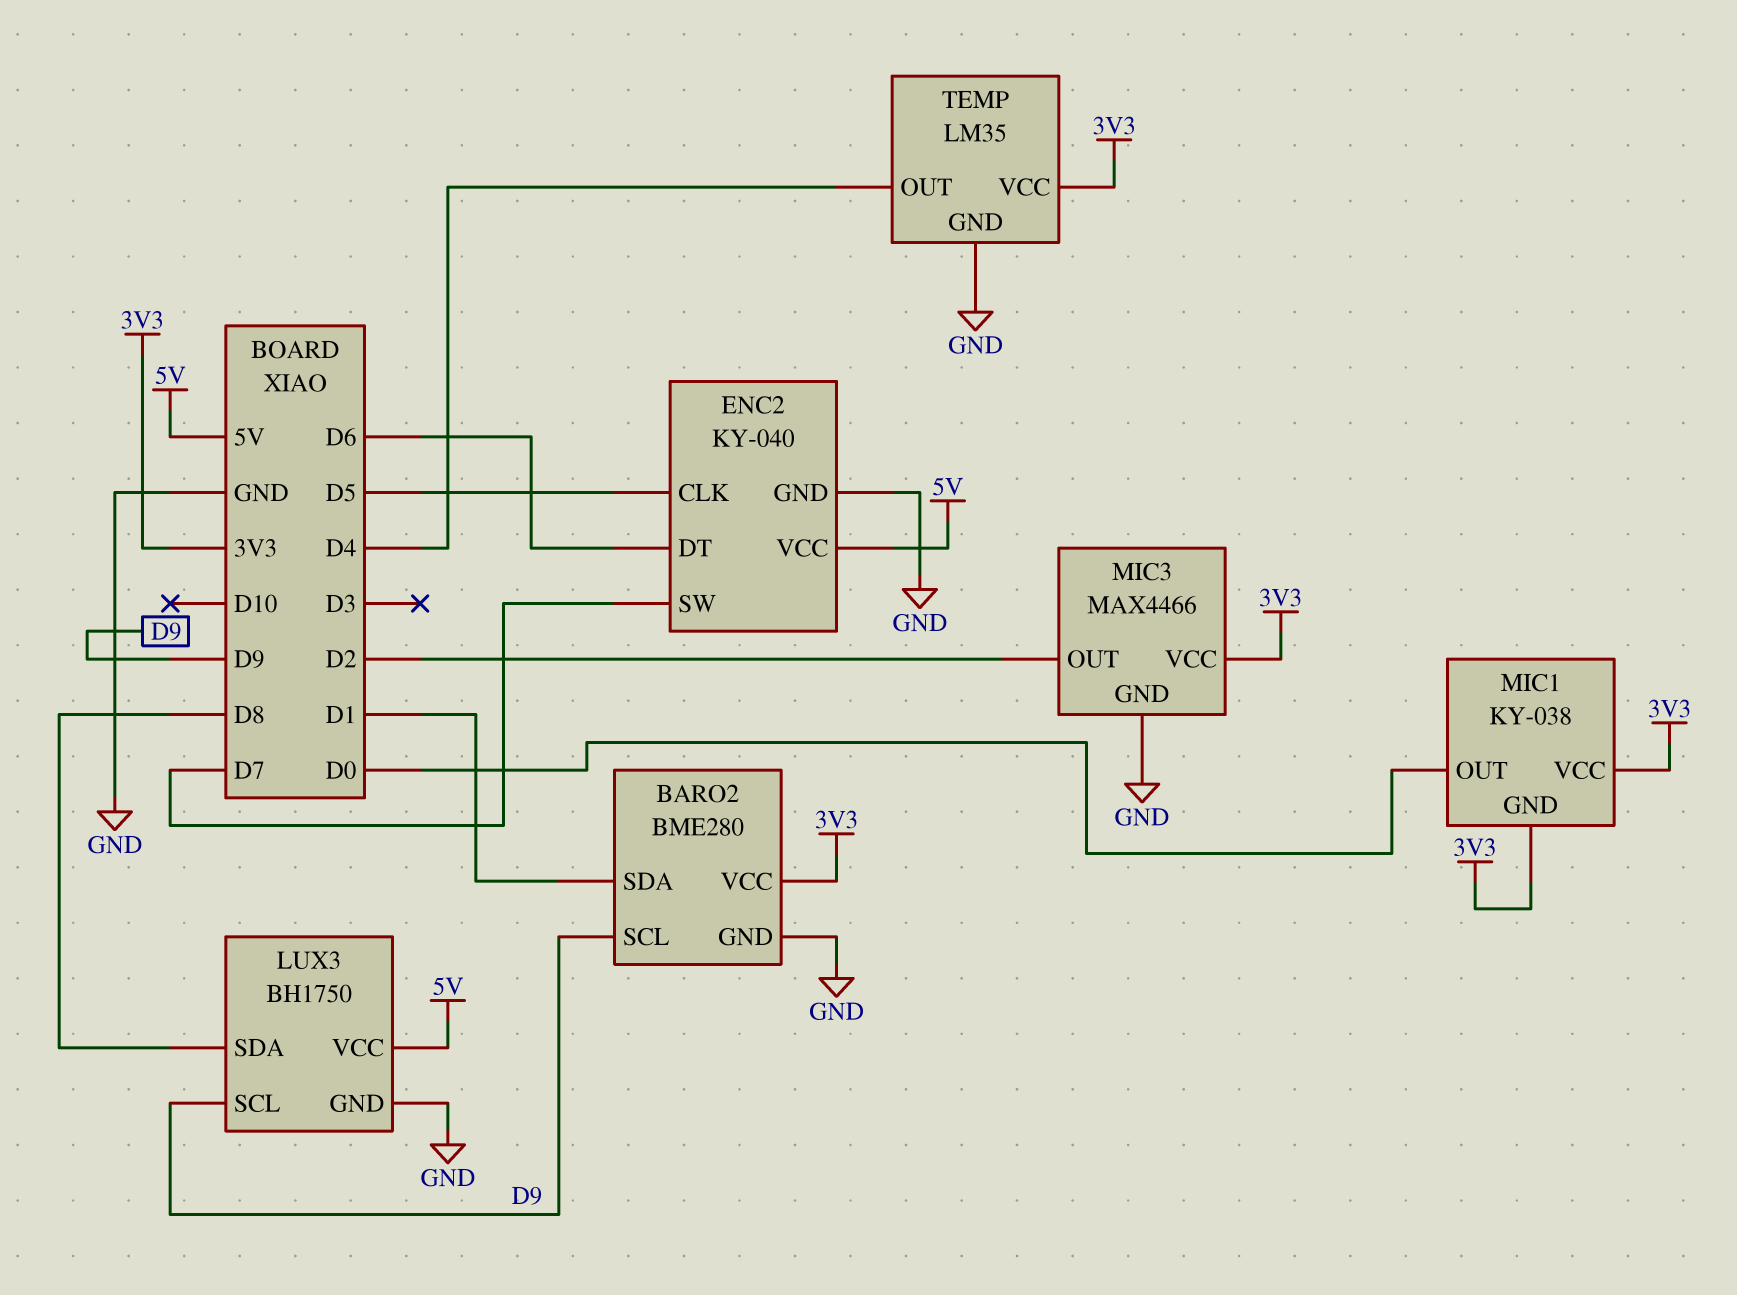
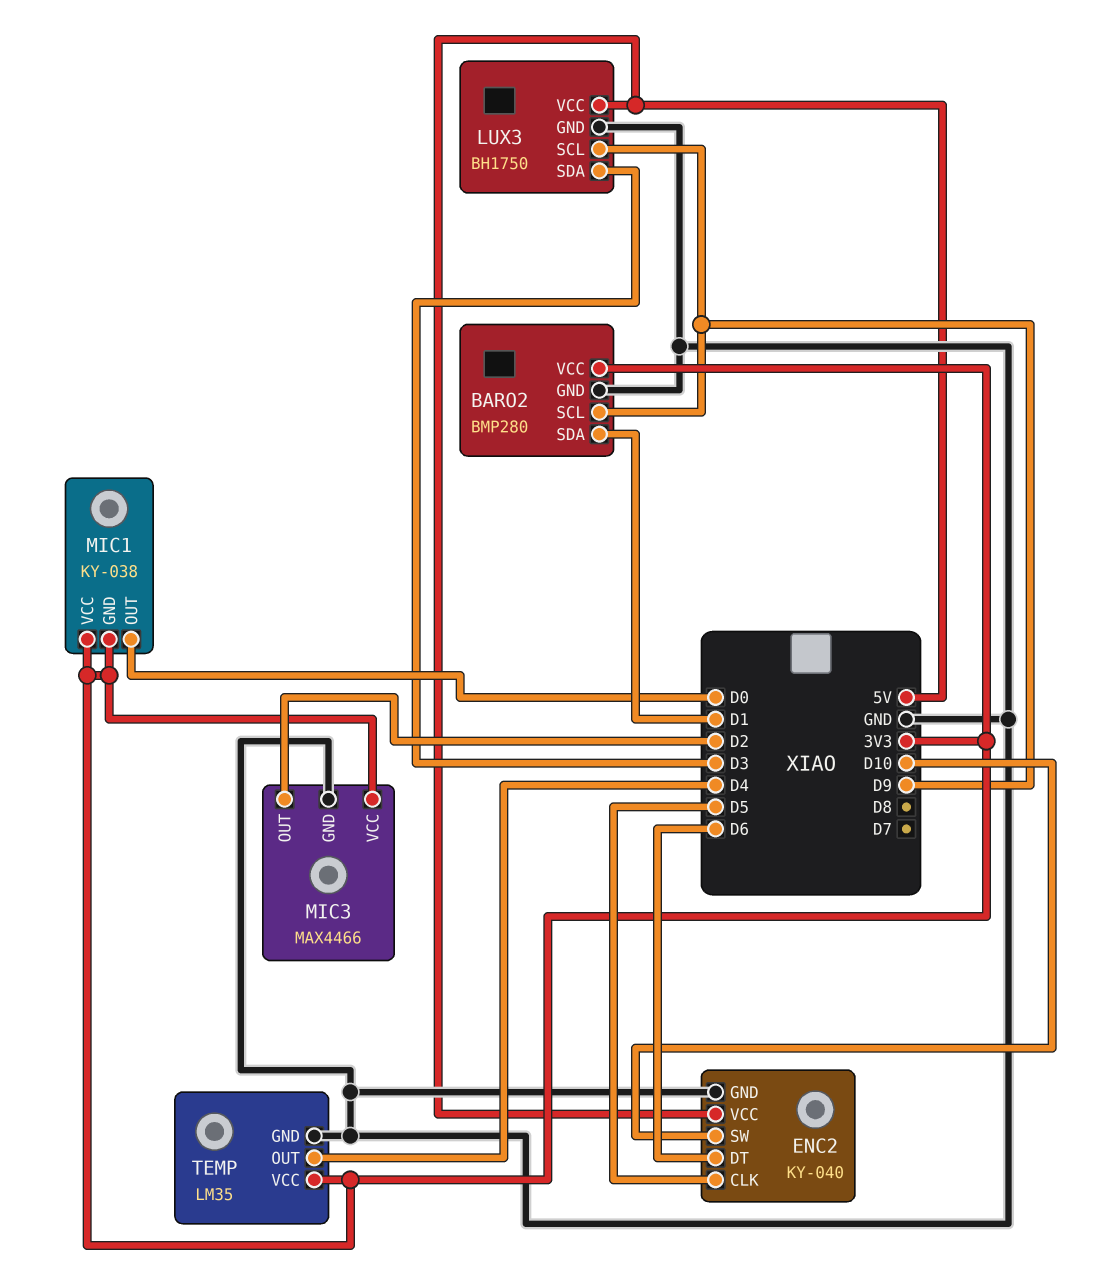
BARO2: BME280 -> BMP280
ENC2 pin SW: D7 -> D10
LUX3 pin SDA: D8 -> D3

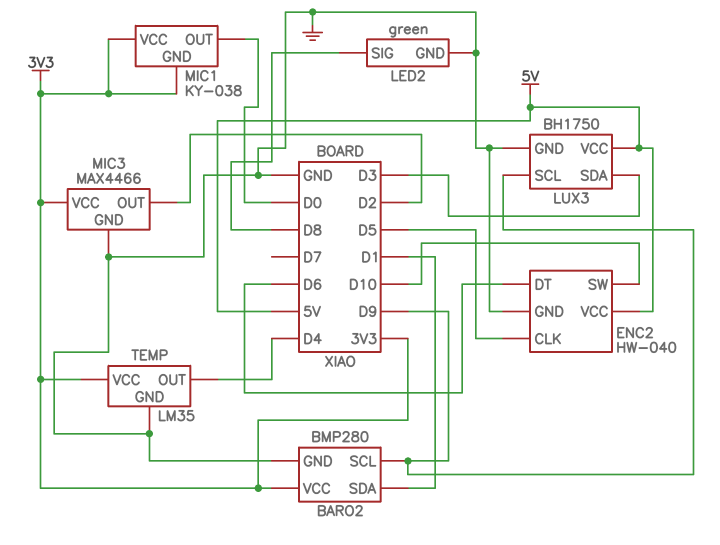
ENC2: KY-040 -> HW-040
LED2: none -> green
LED2 pin GND: none -> GND
LED2 pin SIG: none -> D8

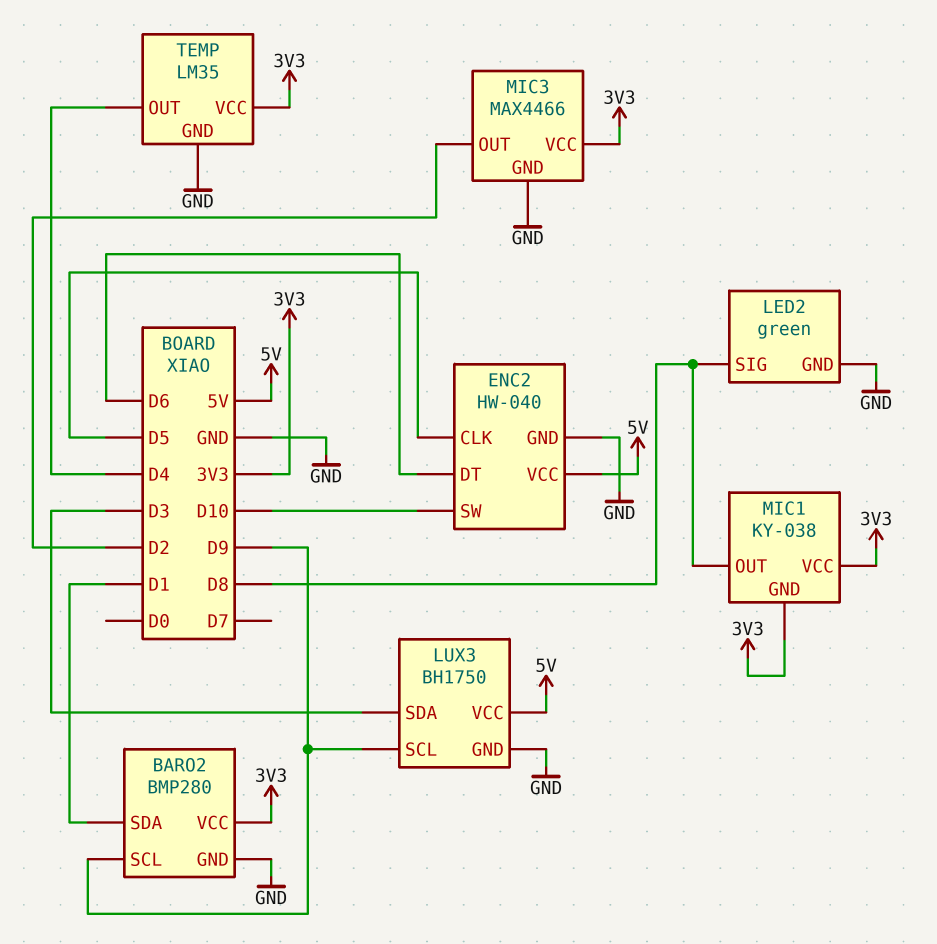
MIC1 pin OUT: D0 -> D8

